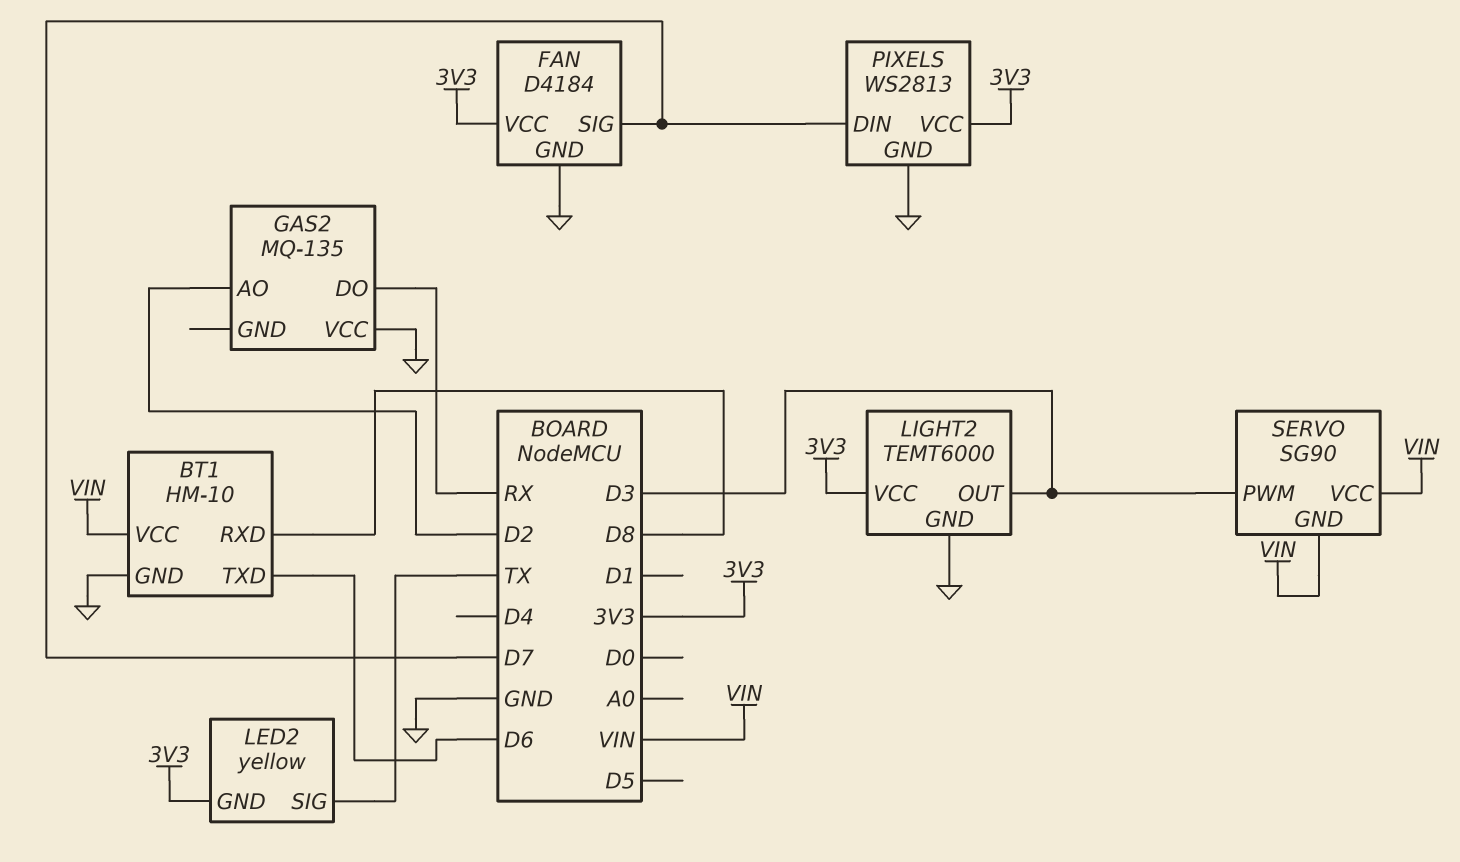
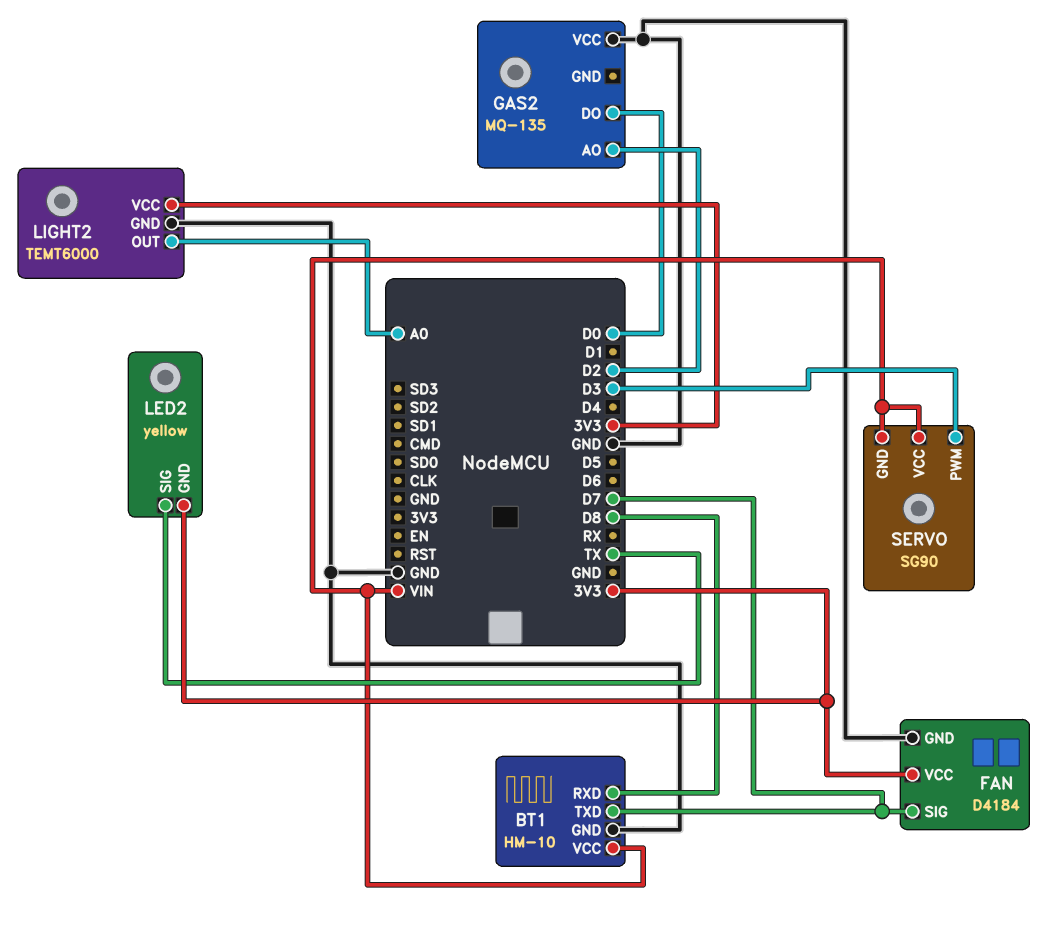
BT1 pin TXD: D6 -> D7
GAS2 pin DO: RX -> D0
LIGHT2 pin OUT: D3 -> A0
PIXELS: WS2813 -> none
PIXELS pin DIN: D7 -> none
PIXELS pin GND: GND -> none
PIXELS pin VCC: 3V3 -> none

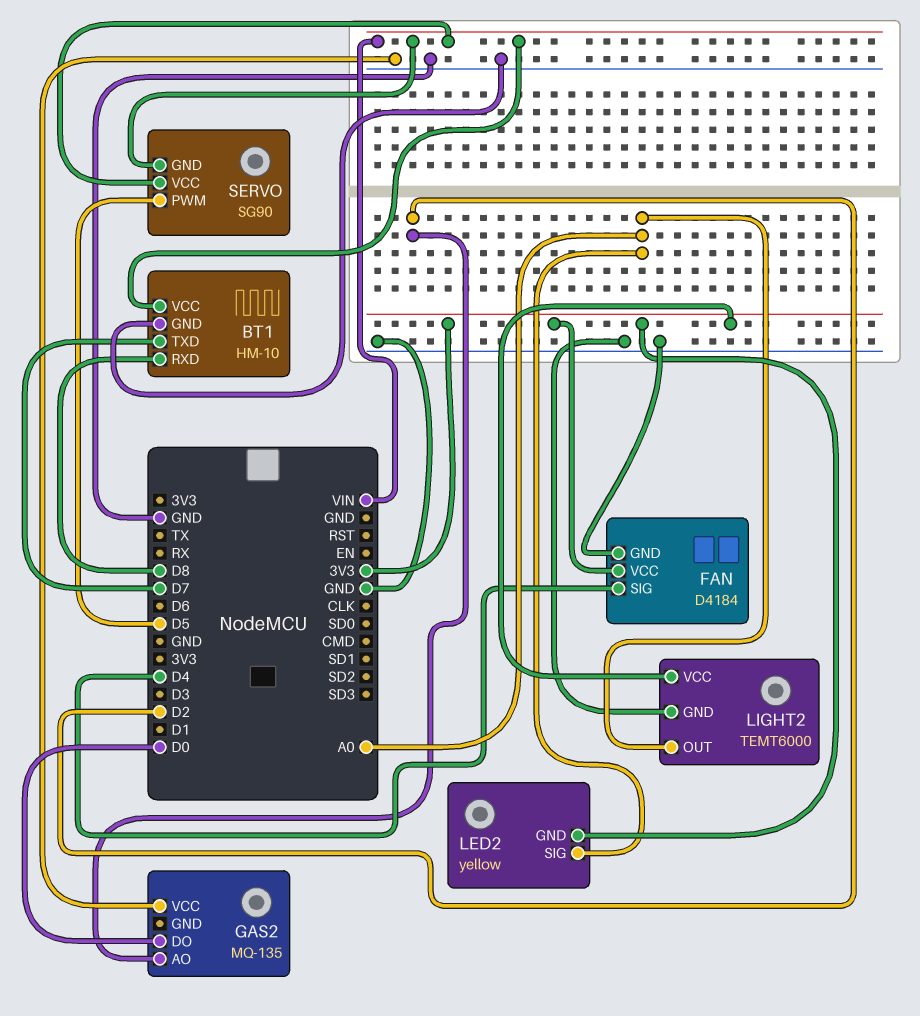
FAN pin SIG: D7 -> D4
LED2 pin SIG: TX -> A0
SERVO pin PWM: D3 -> D5

